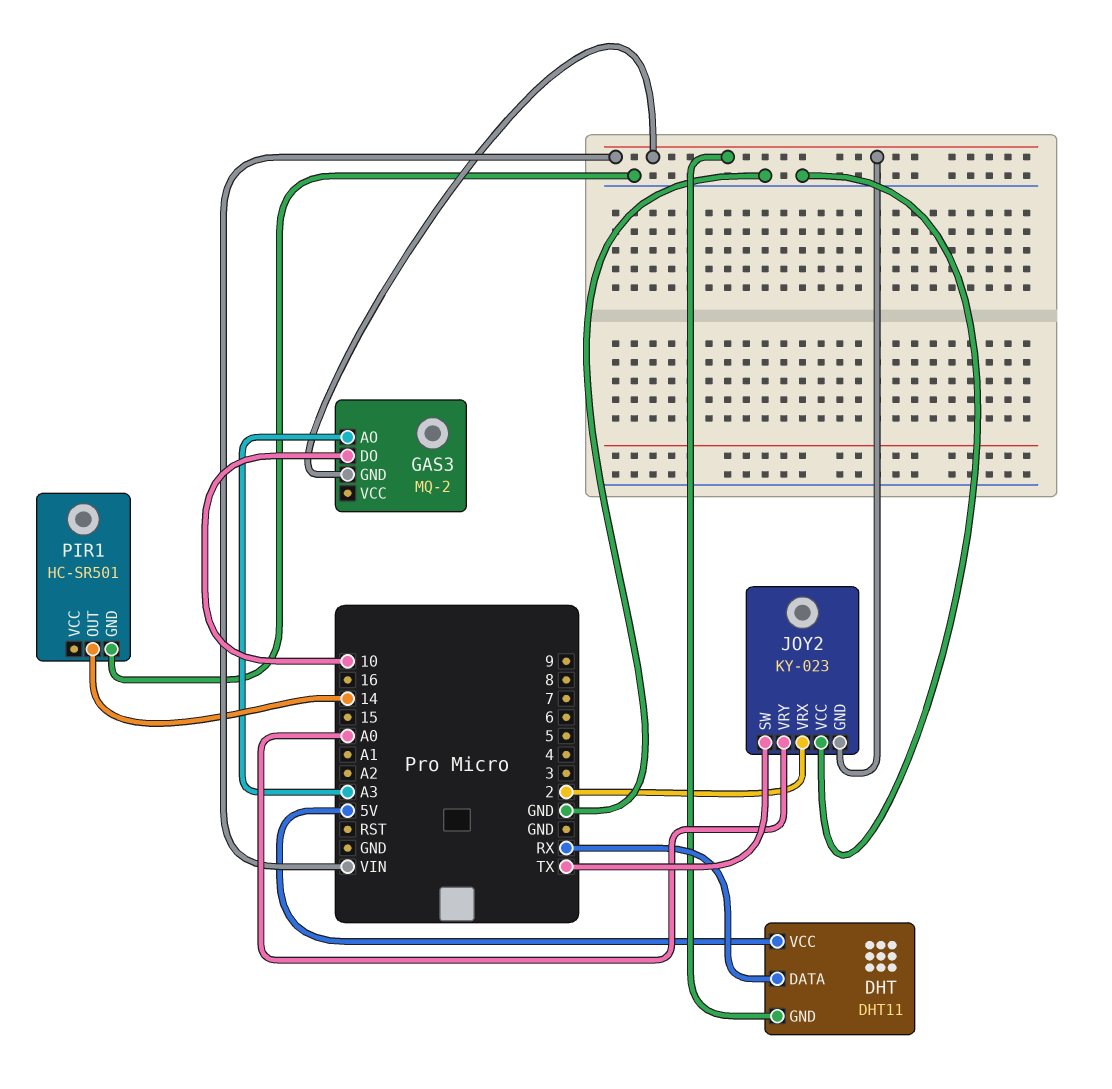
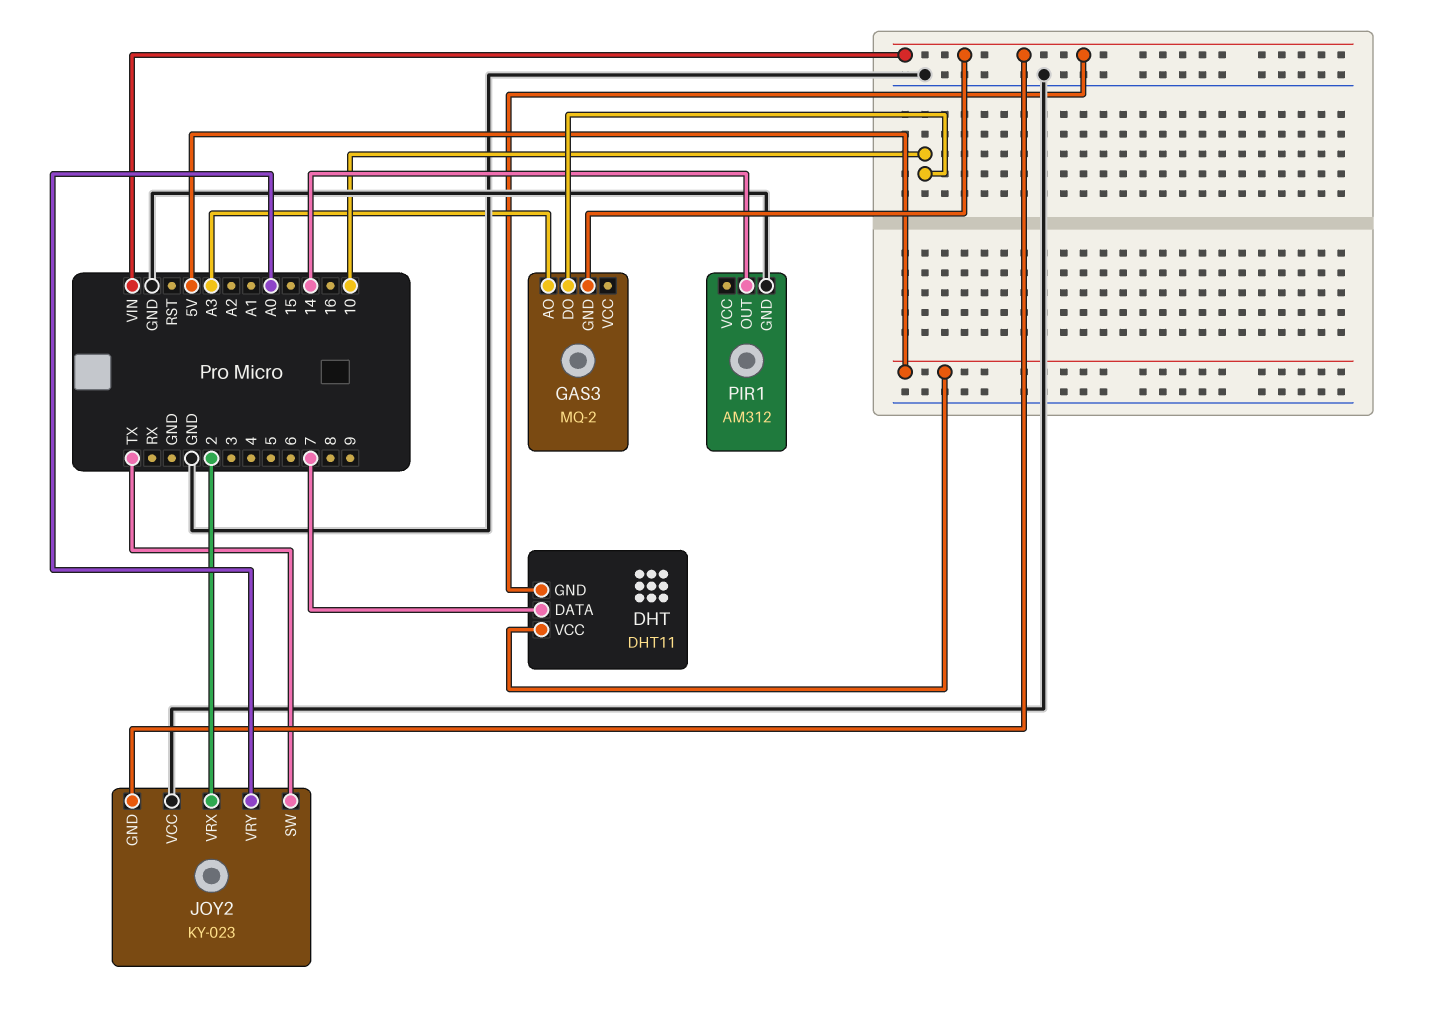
DHT pin DATA: RX -> 7
PIR1: HC-SR501 -> AM312

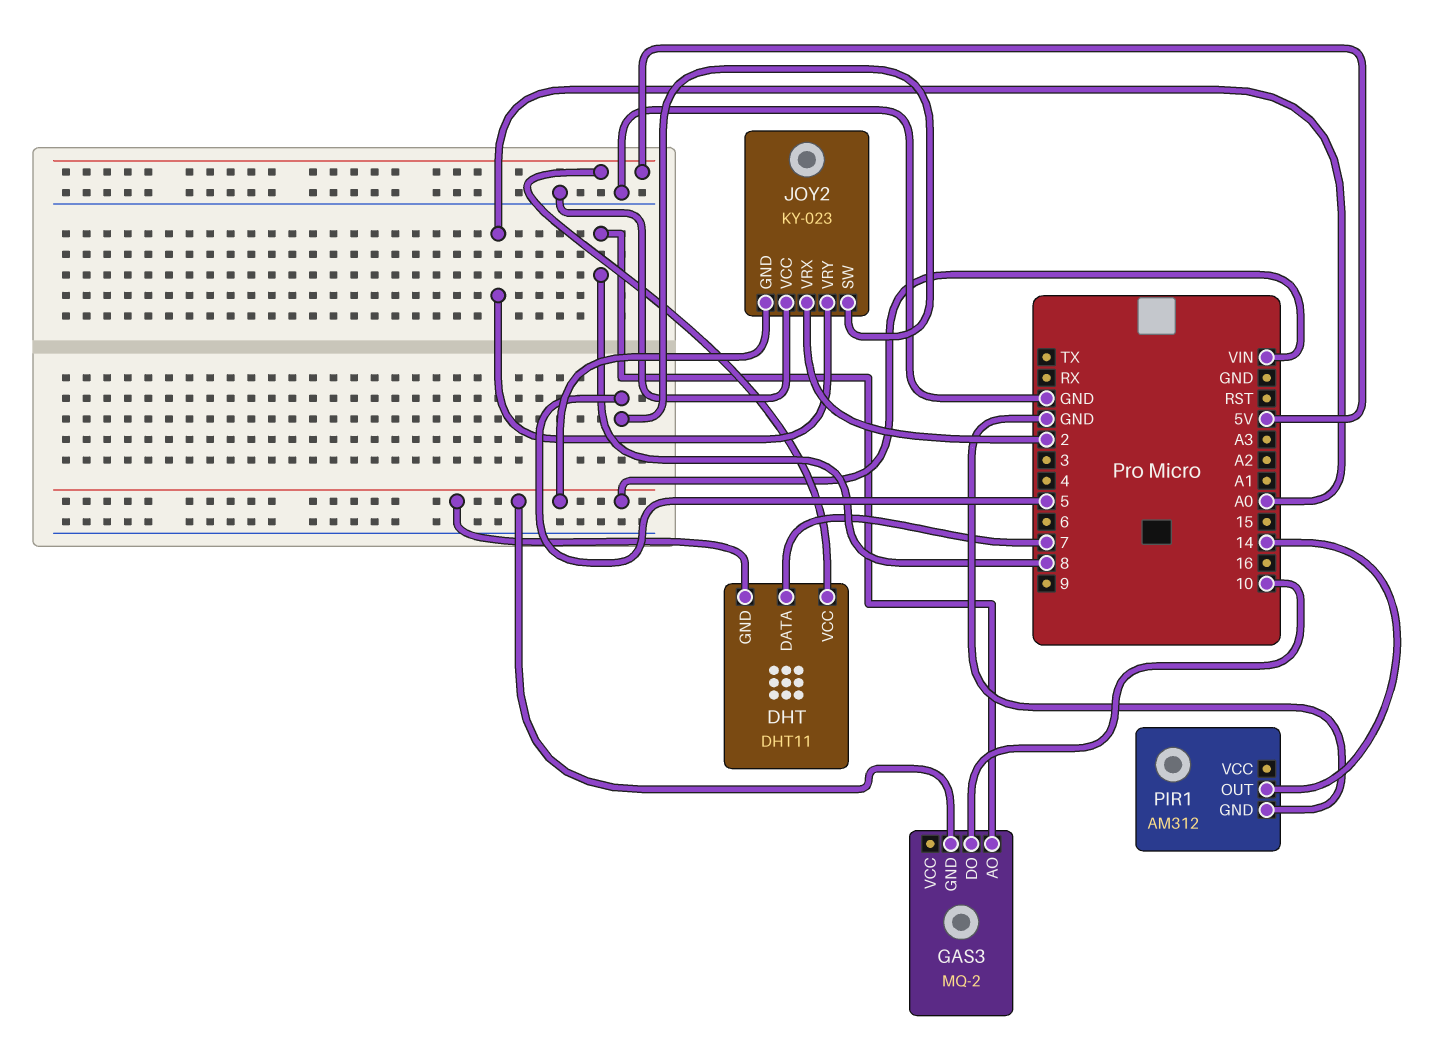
GAS3 pin AO: A3 -> 8
JOY2 pin SW: TX -> 5

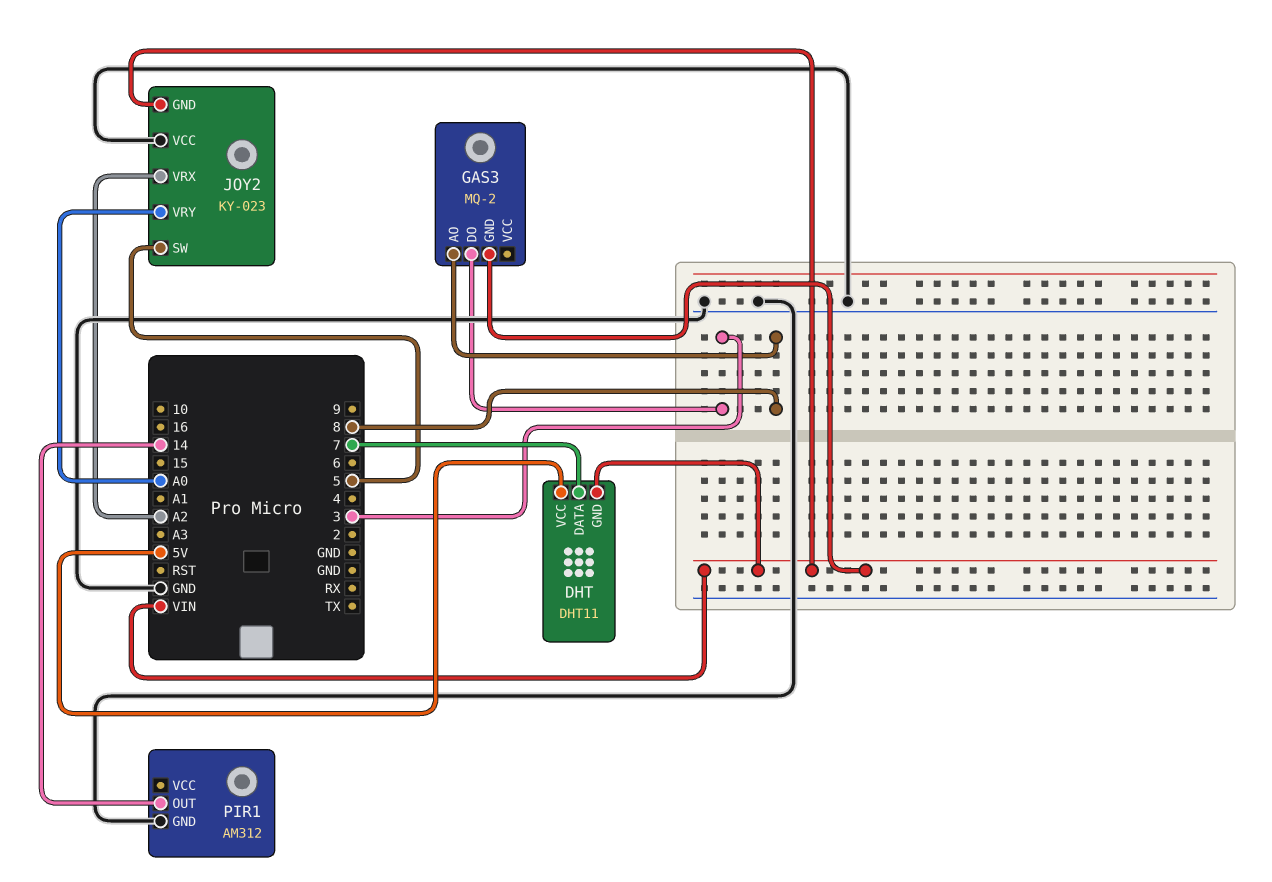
GAS3 pin DO: 10 -> 3
JOY2 pin VRX: 2 -> A2

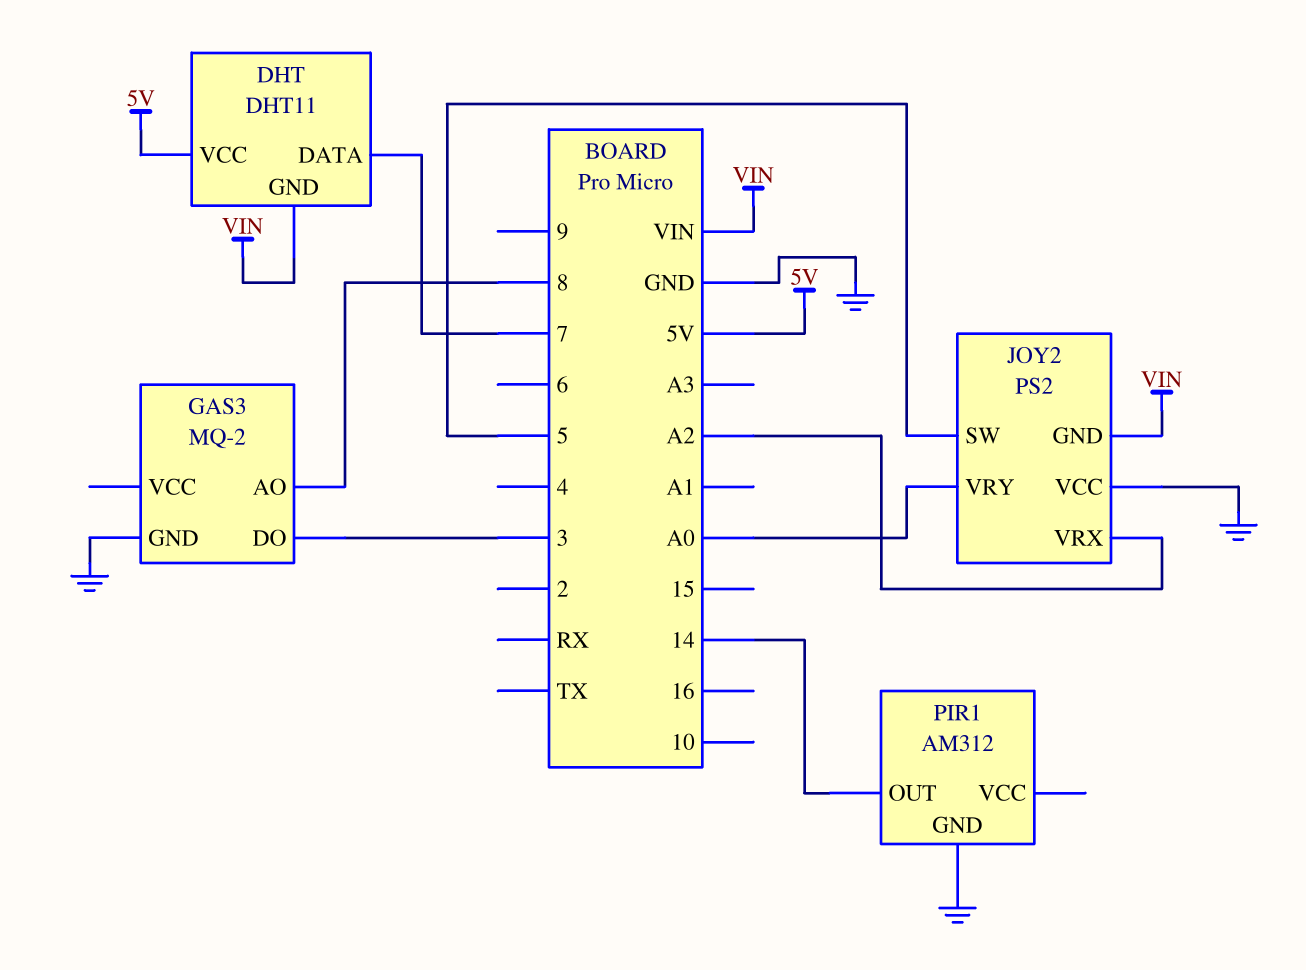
GAS3 pin GND: VIN -> GND
JOY2: KY-023 -> PS2

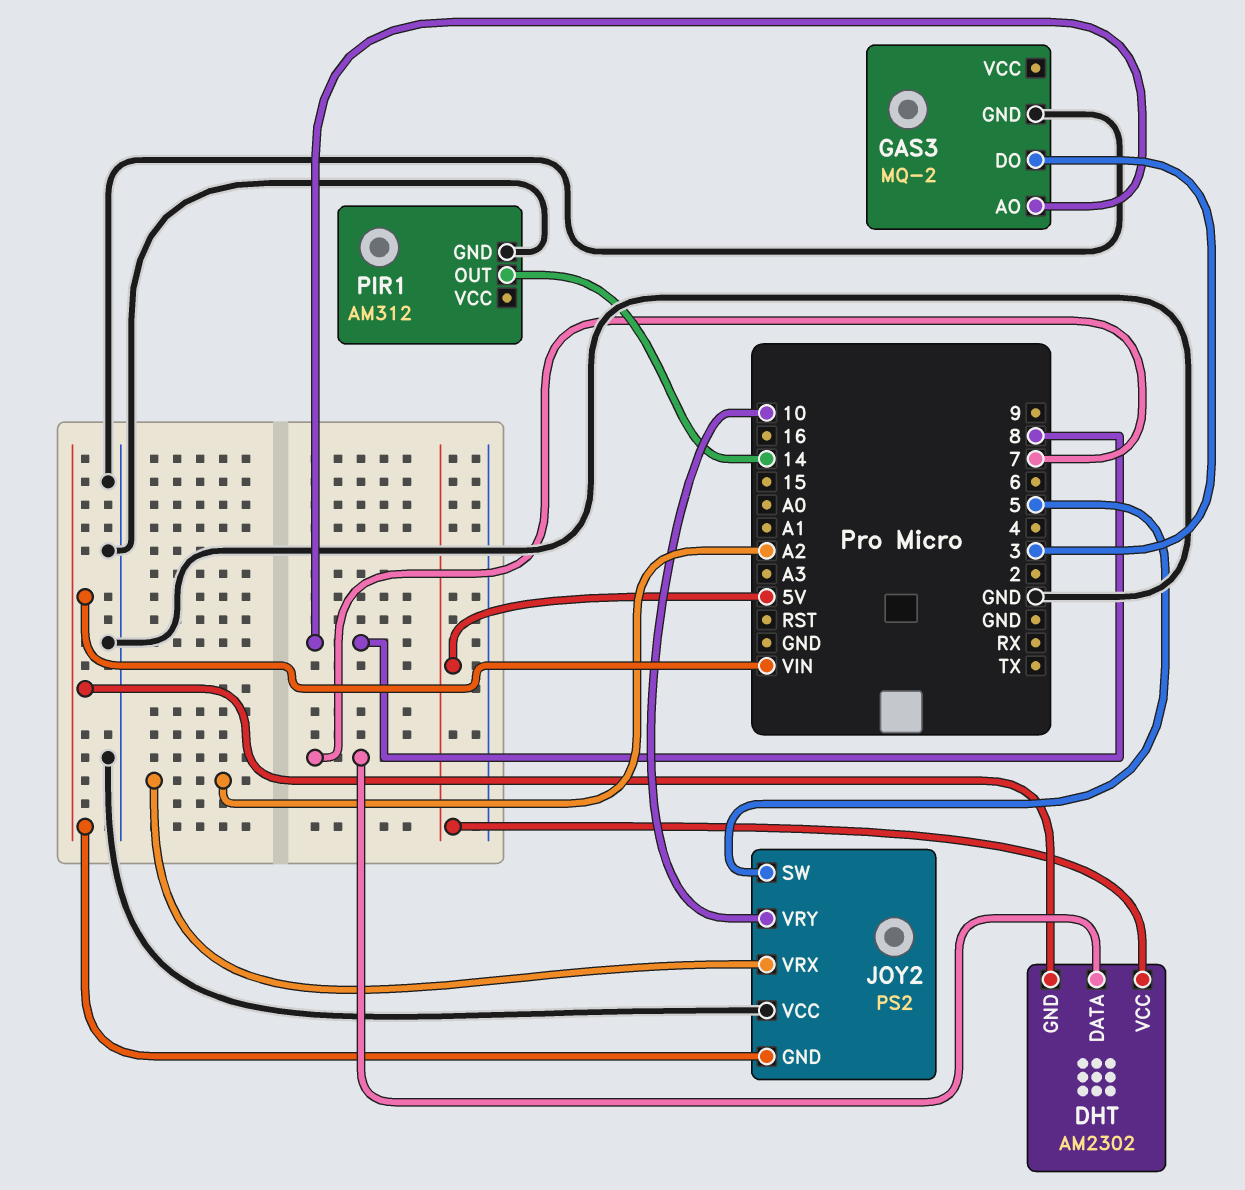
DHT: DHT11 -> AM2302
JOY2 pin VRY: A0 -> 10

